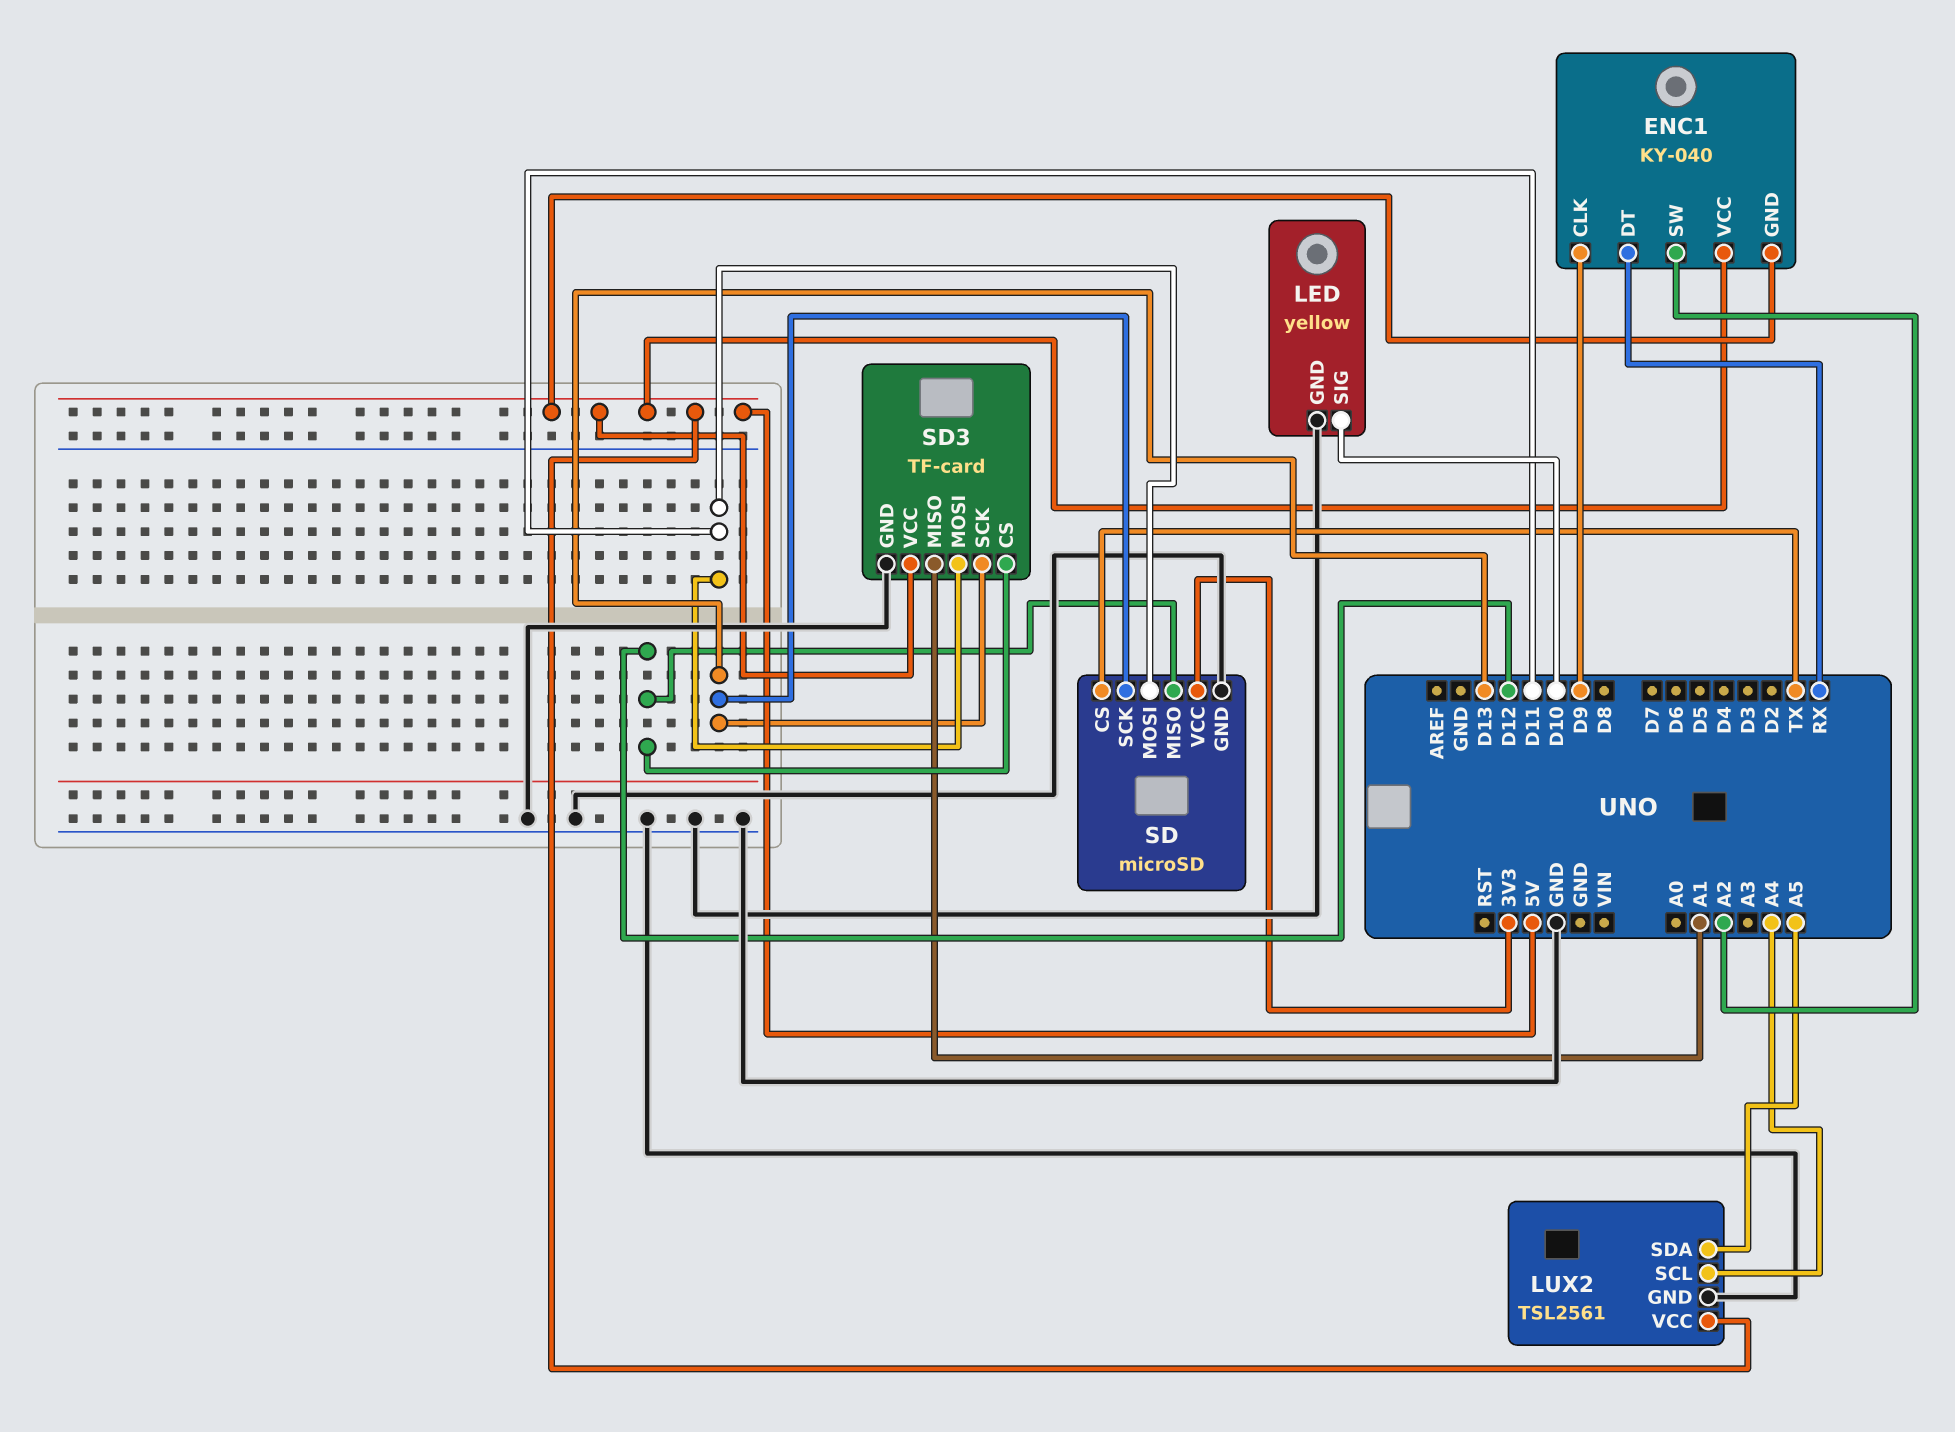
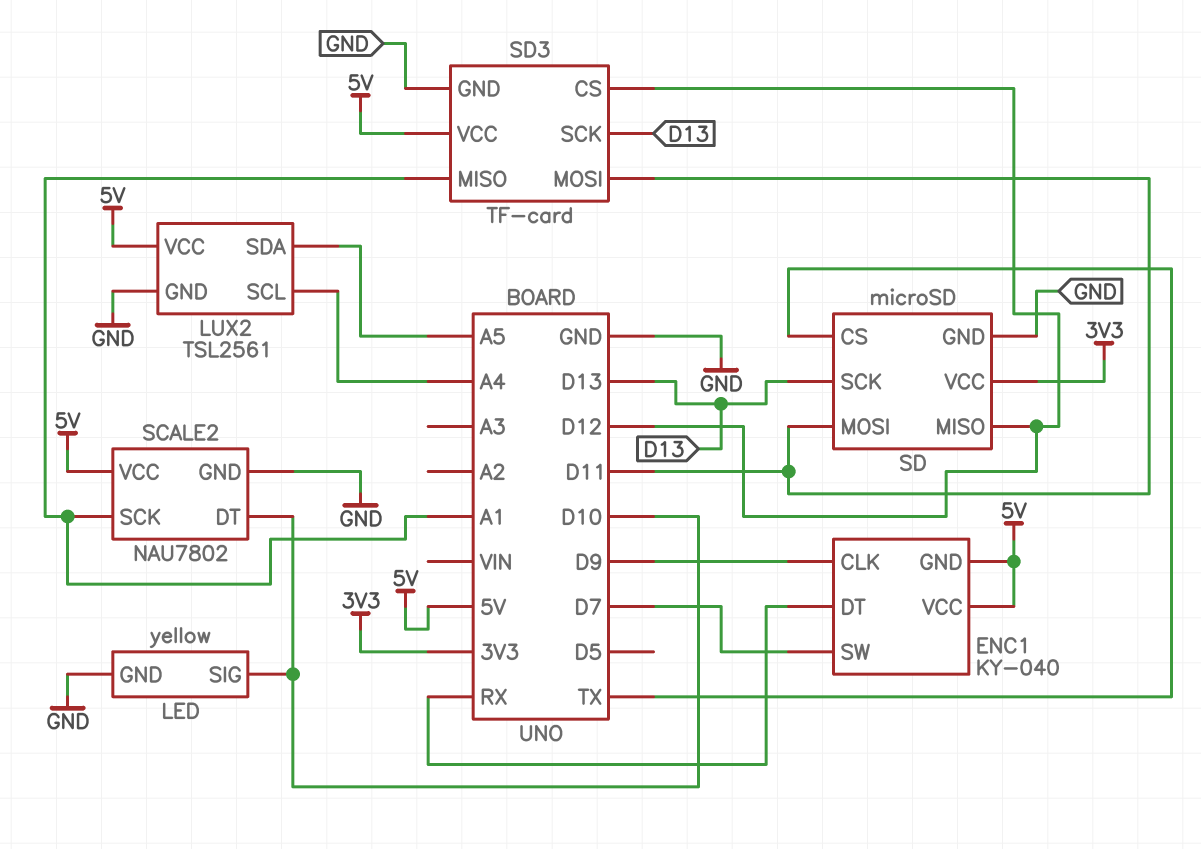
ENC1 pin SW: A2 -> D7
SCALE2: none -> NAU7802
SCALE2 pin DT: none -> D10
SCALE2 pin GND: none -> GND
SCALE2 pin SCK: none -> A1
SCALE2 pin VCC: none -> 5V

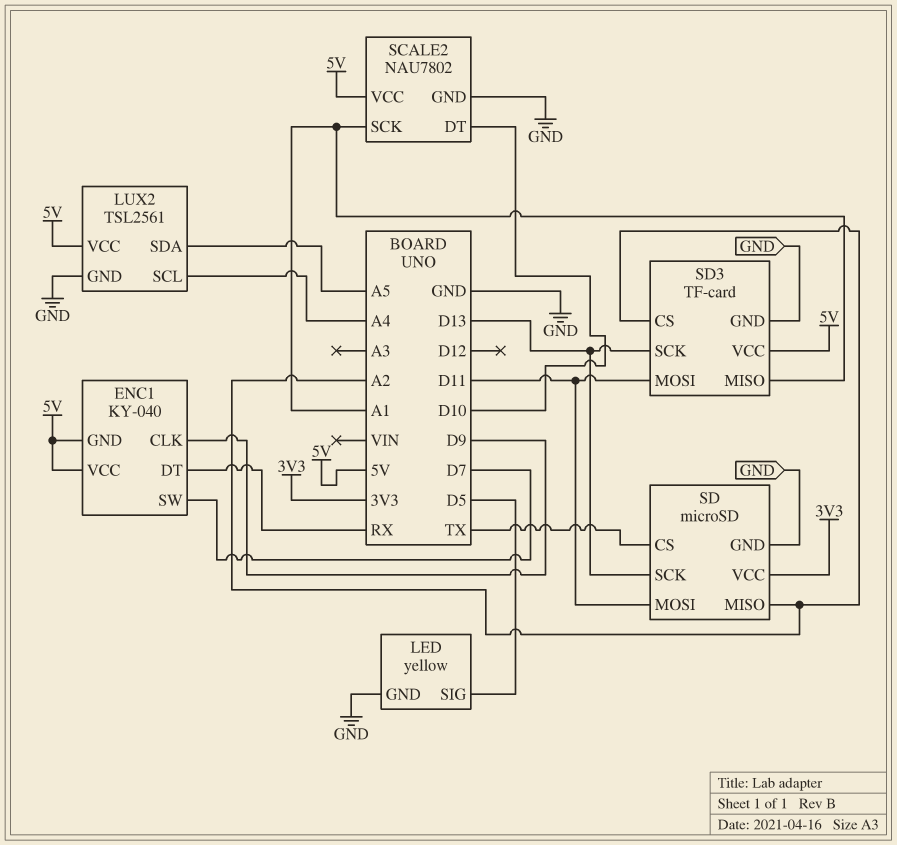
LED pin SIG: D10 -> D5
SD pin MISO: D12 -> A2
SD3 pin CS: D12 -> A2

